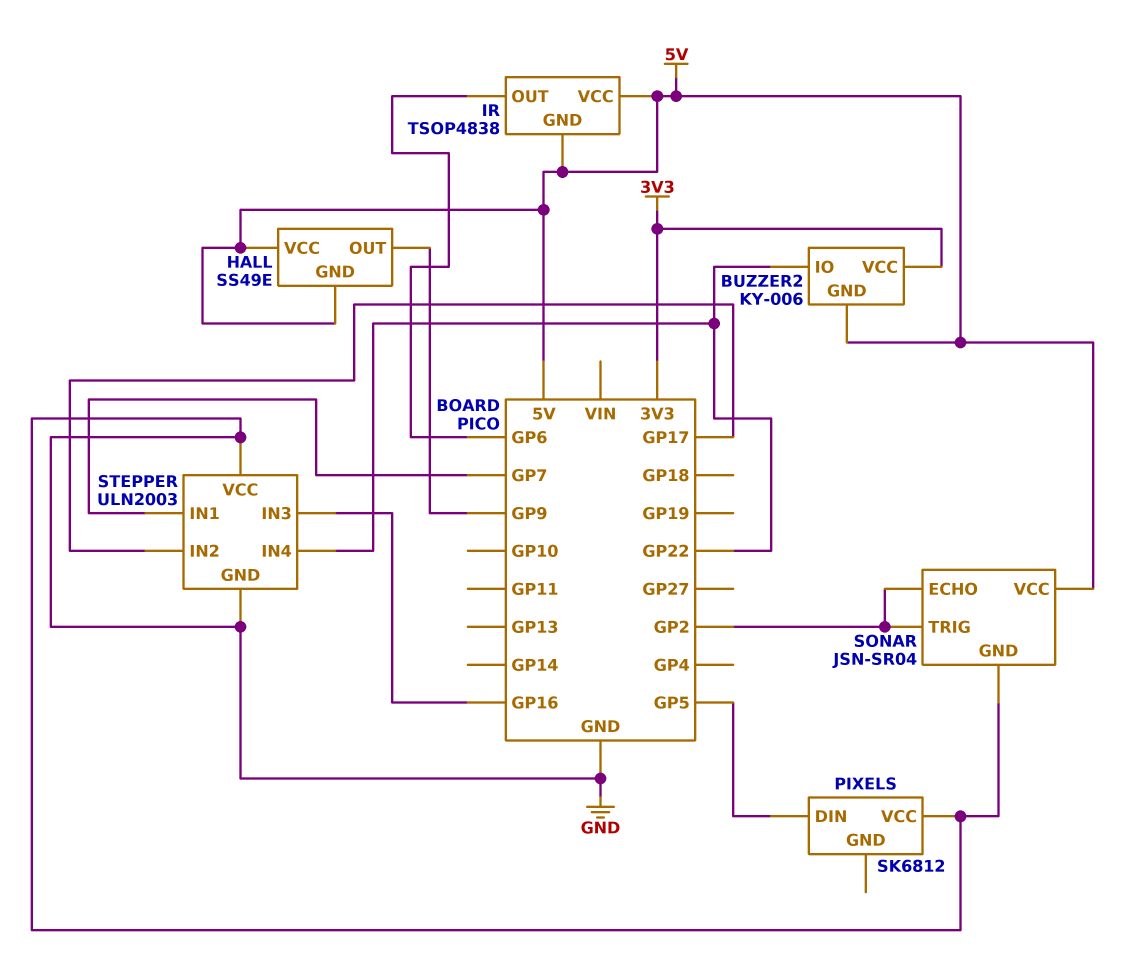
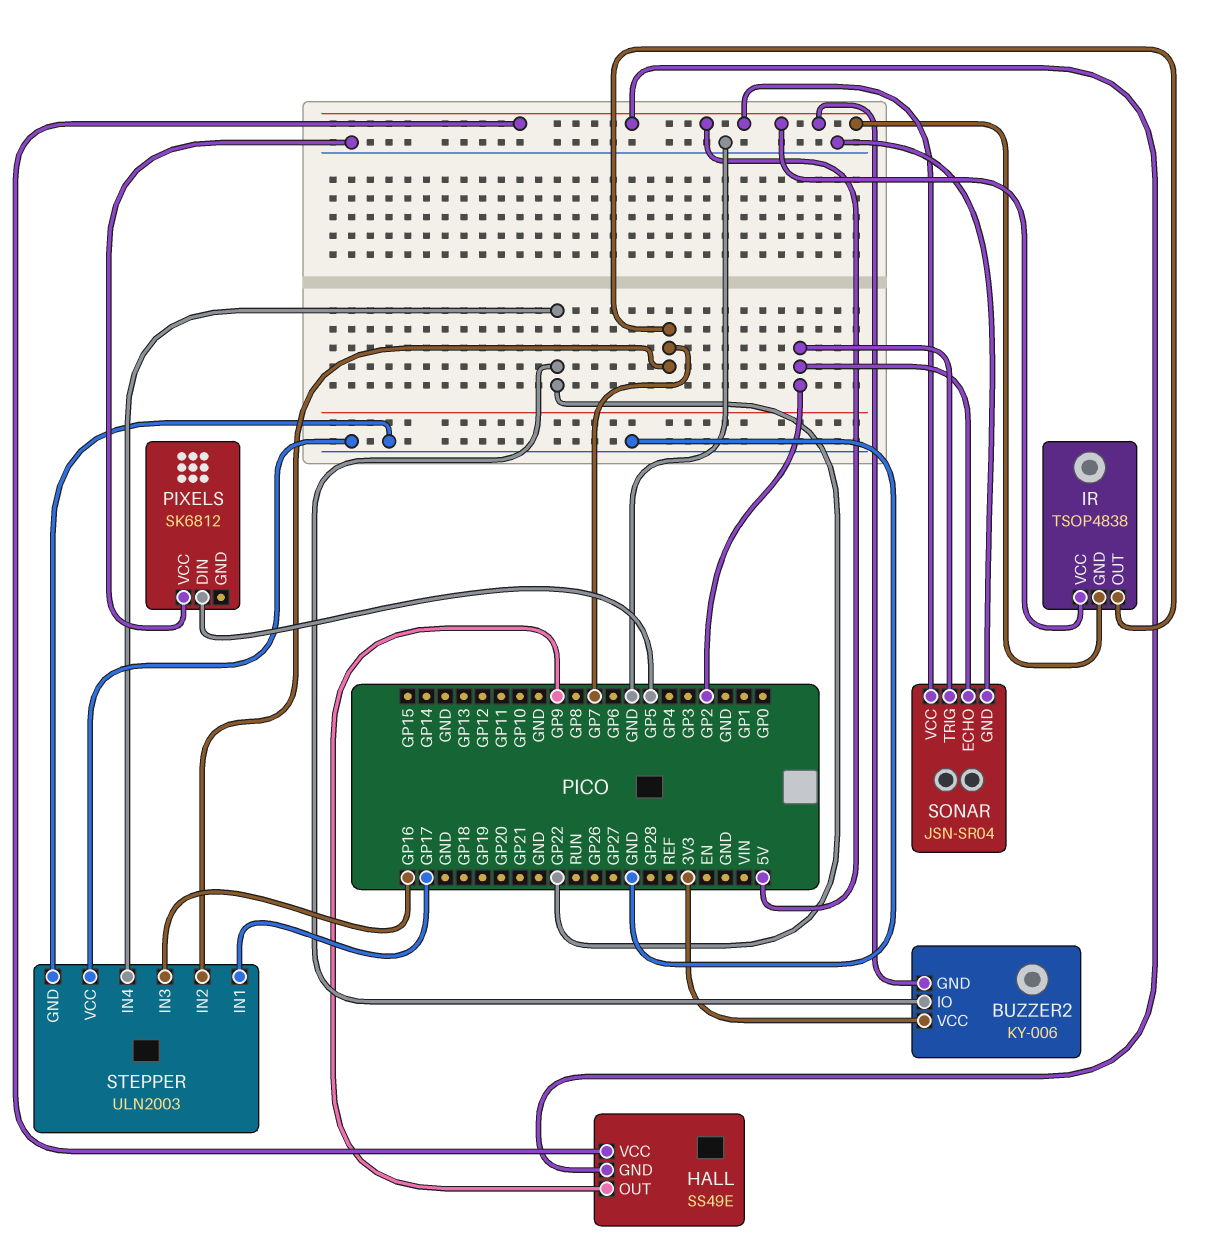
IR pin OUT: GP6 -> GP7
STEPPER pin IN1: GP7 -> GP17
STEPPER pin IN2: GP17 -> GP7

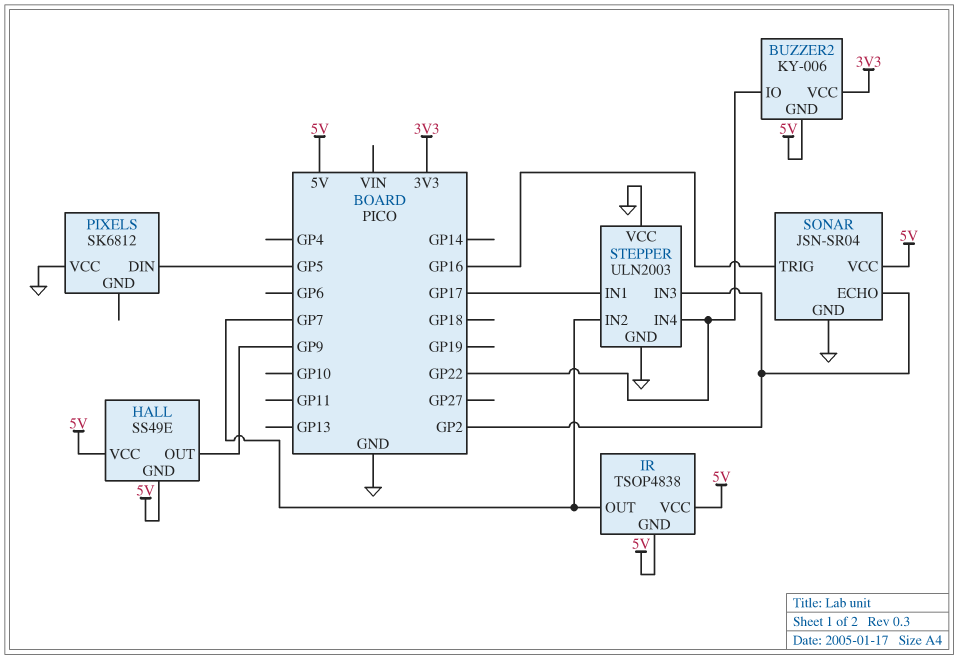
SONAR pin TRIG: GP2 -> GP16
STEPPER pin IN3: GP16 -> GP2

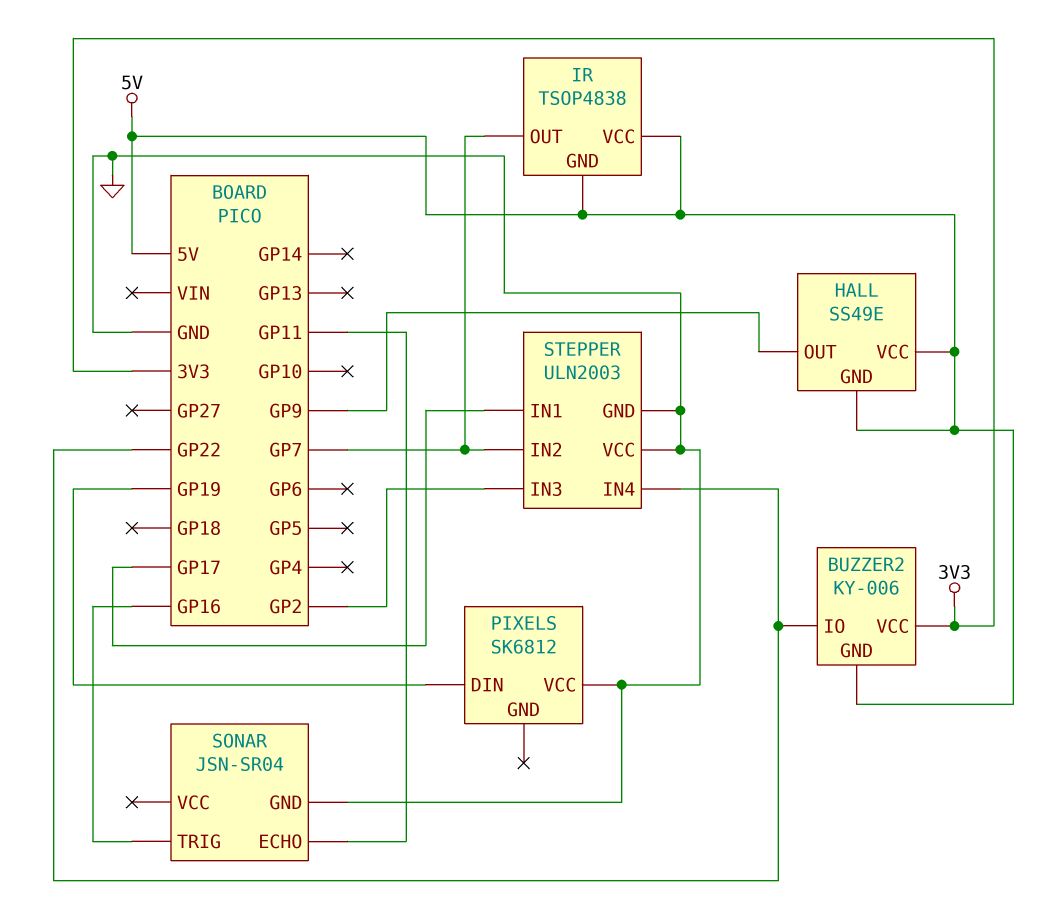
PIXELS pin DIN: GP5 -> GP19
SONAR pin ECHO: GP2 -> GP11
SONAR pin VCC: 5V -> none

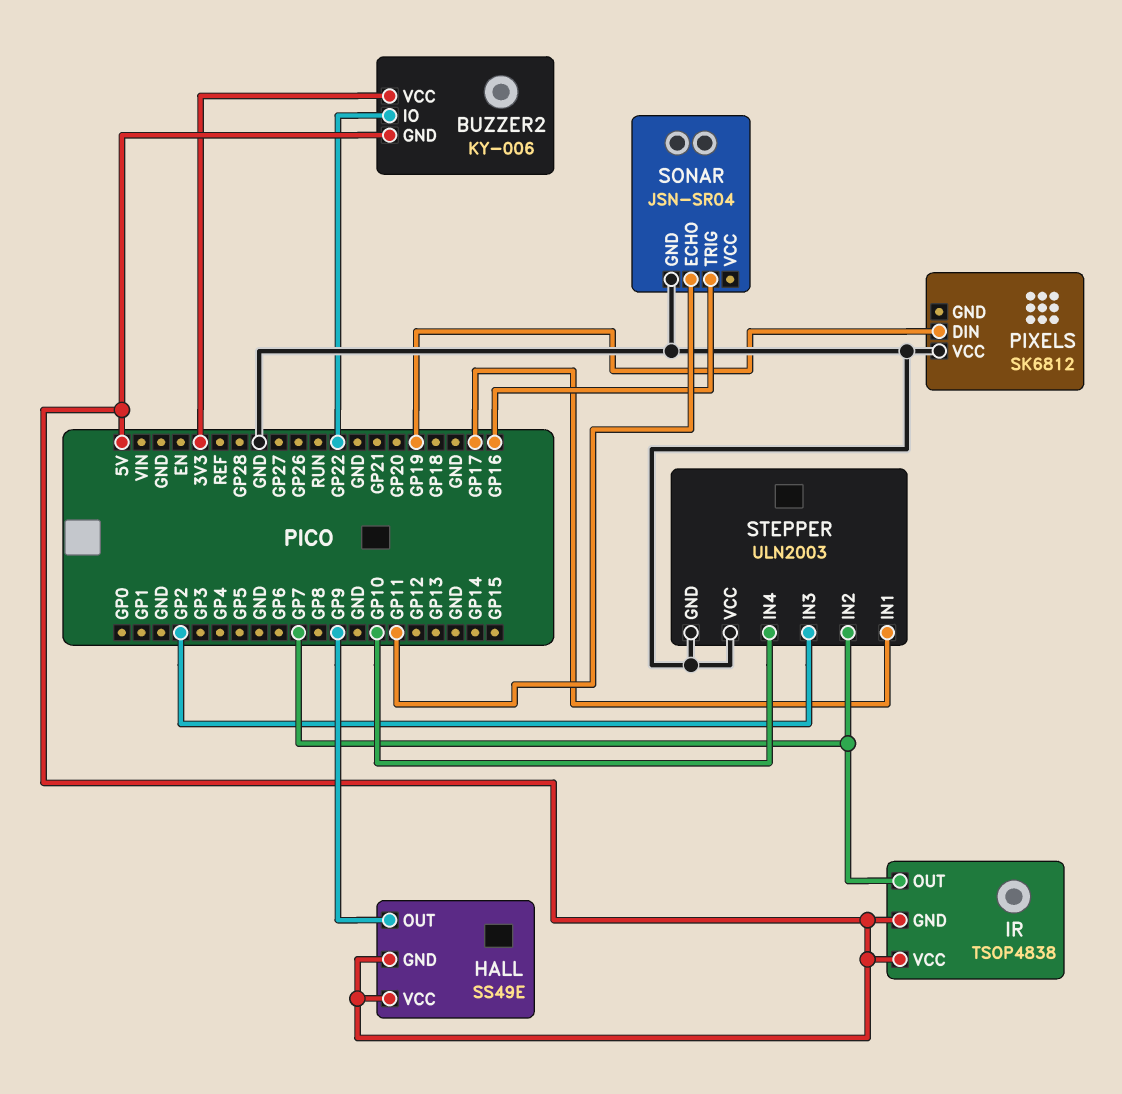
STEPPER pin IN4: GP22 -> GP10

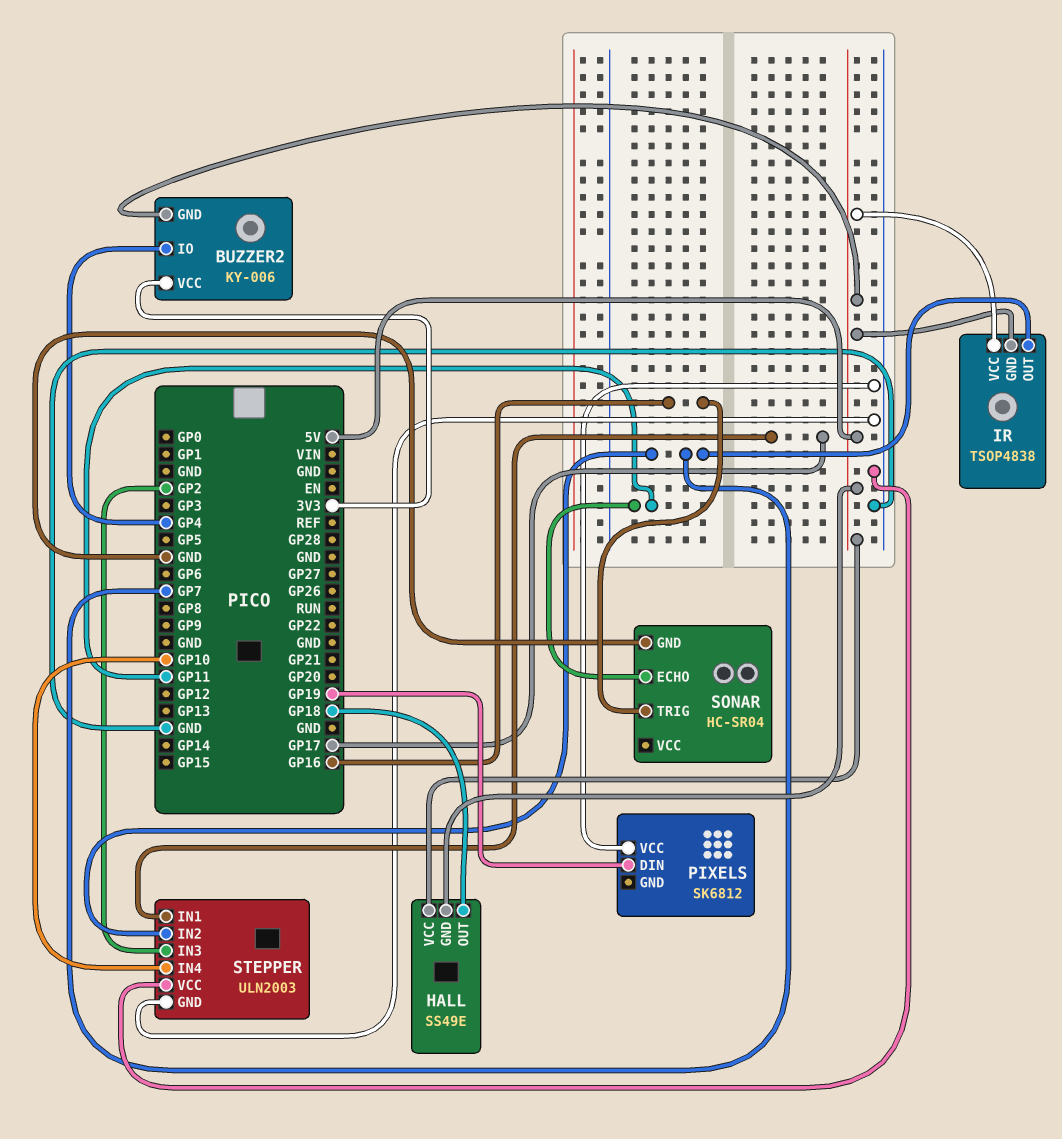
BUZZER2 pin IO: GP22 -> GP4
HALL pin OUT: GP9 -> GP18
SONAR: JSN-SR04 -> HC-SR04

